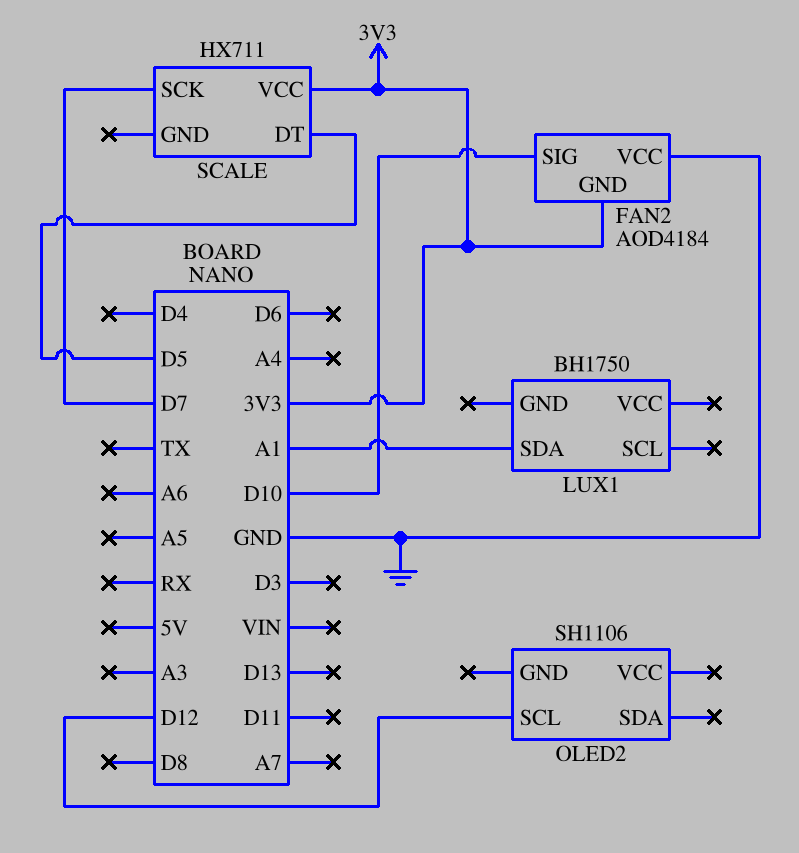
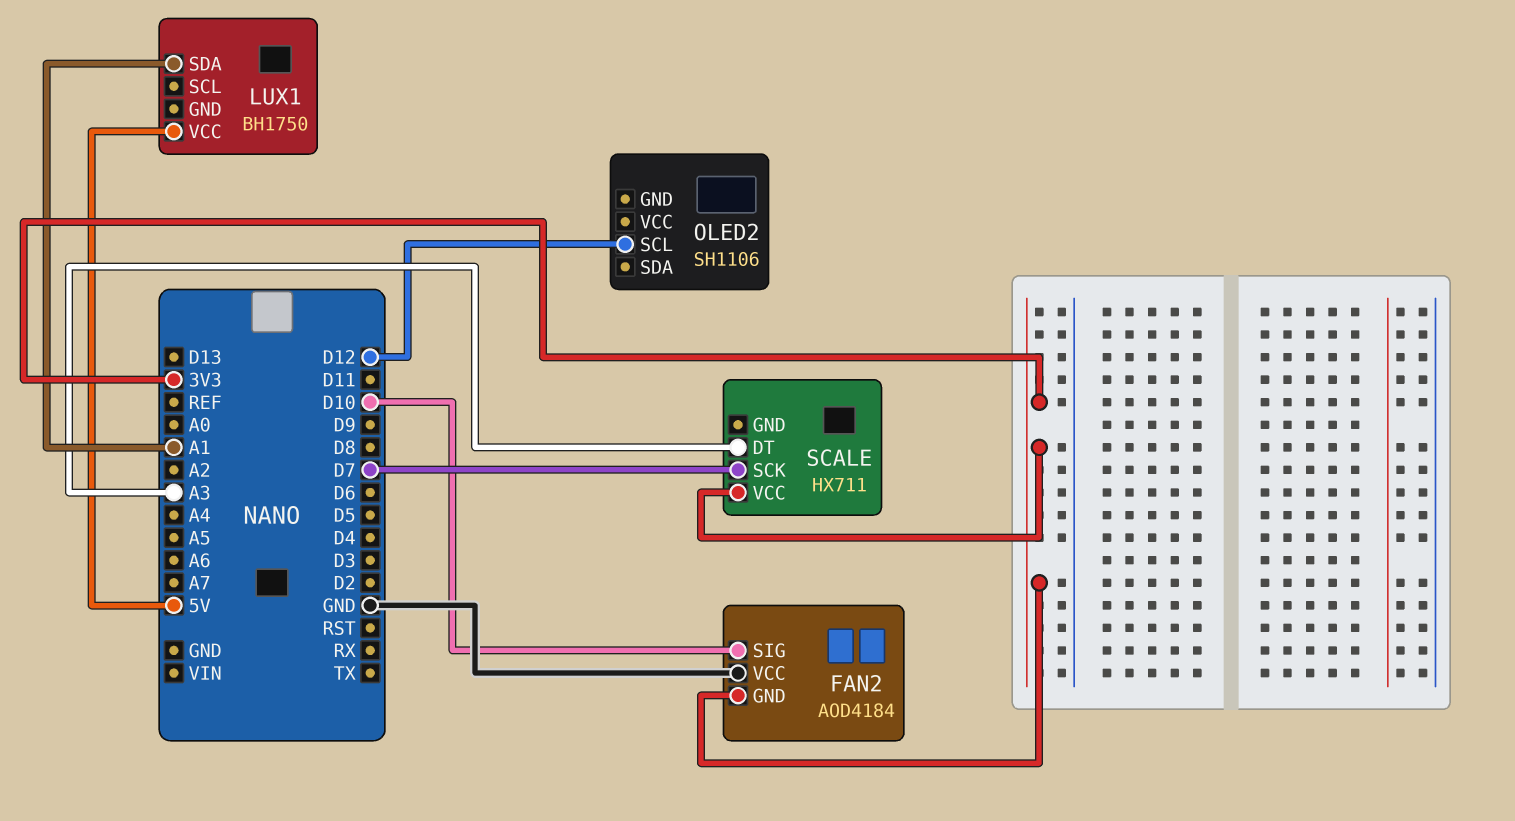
LUX1 pin VCC: none -> 5V
SCALE pin DT: D5 -> A3

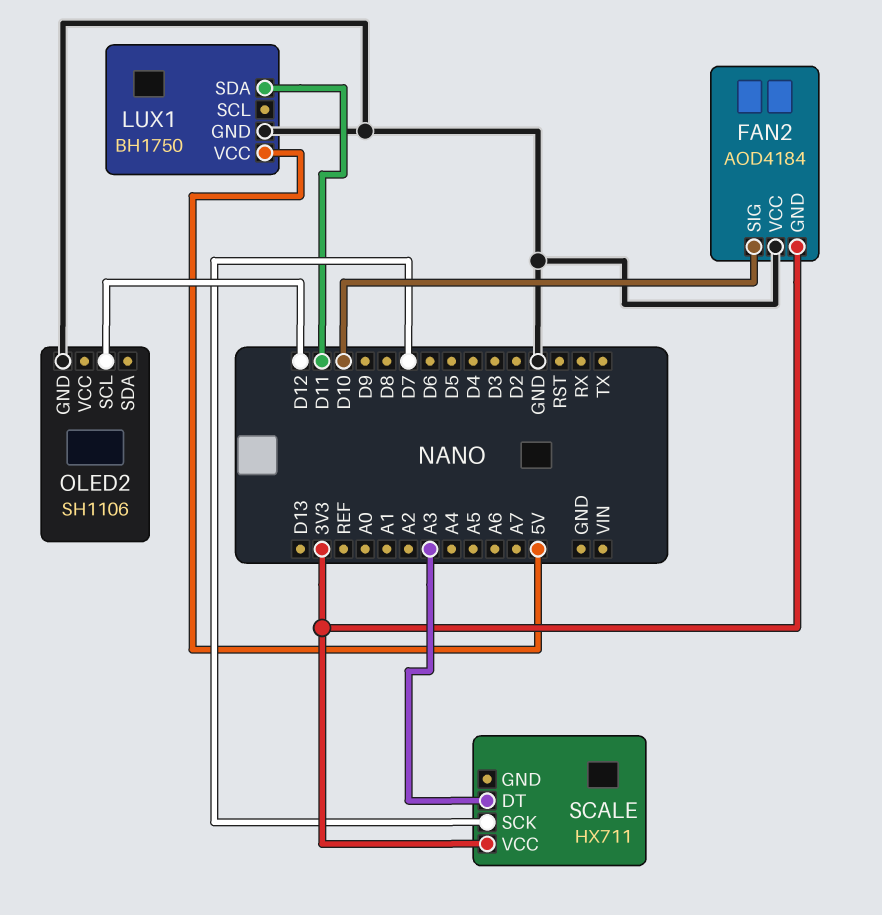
LUX1 pin GND: none -> GND
LUX1 pin SDA: A1 -> D11
OLED2 pin GND: none -> GND

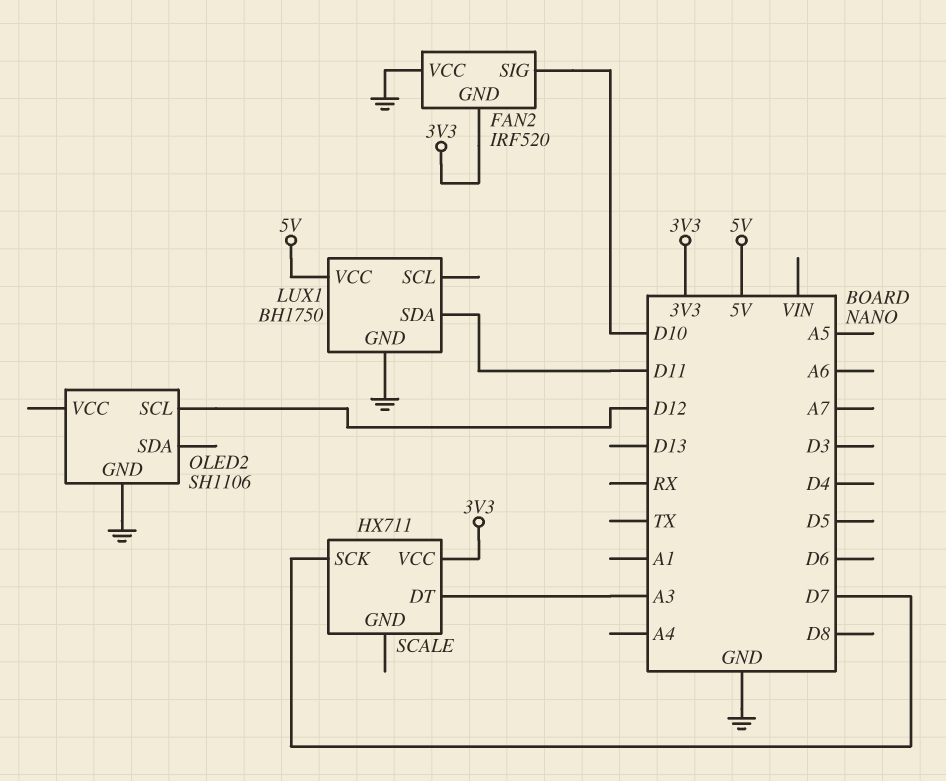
FAN2: AOD4184 -> IRF520

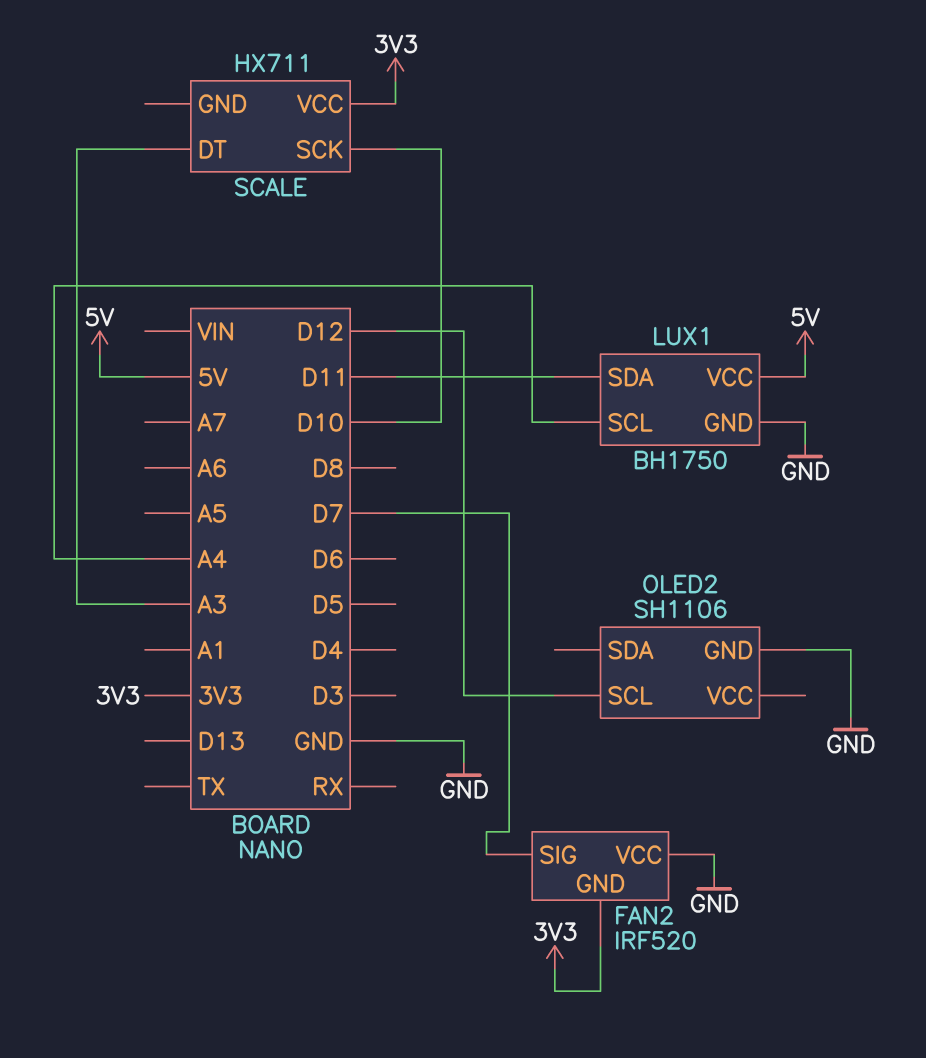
FAN2 pin SIG: D10 -> D7
LUX1 pin SCL: none -> A4
SCALE pin SCK: D7 -> D10

